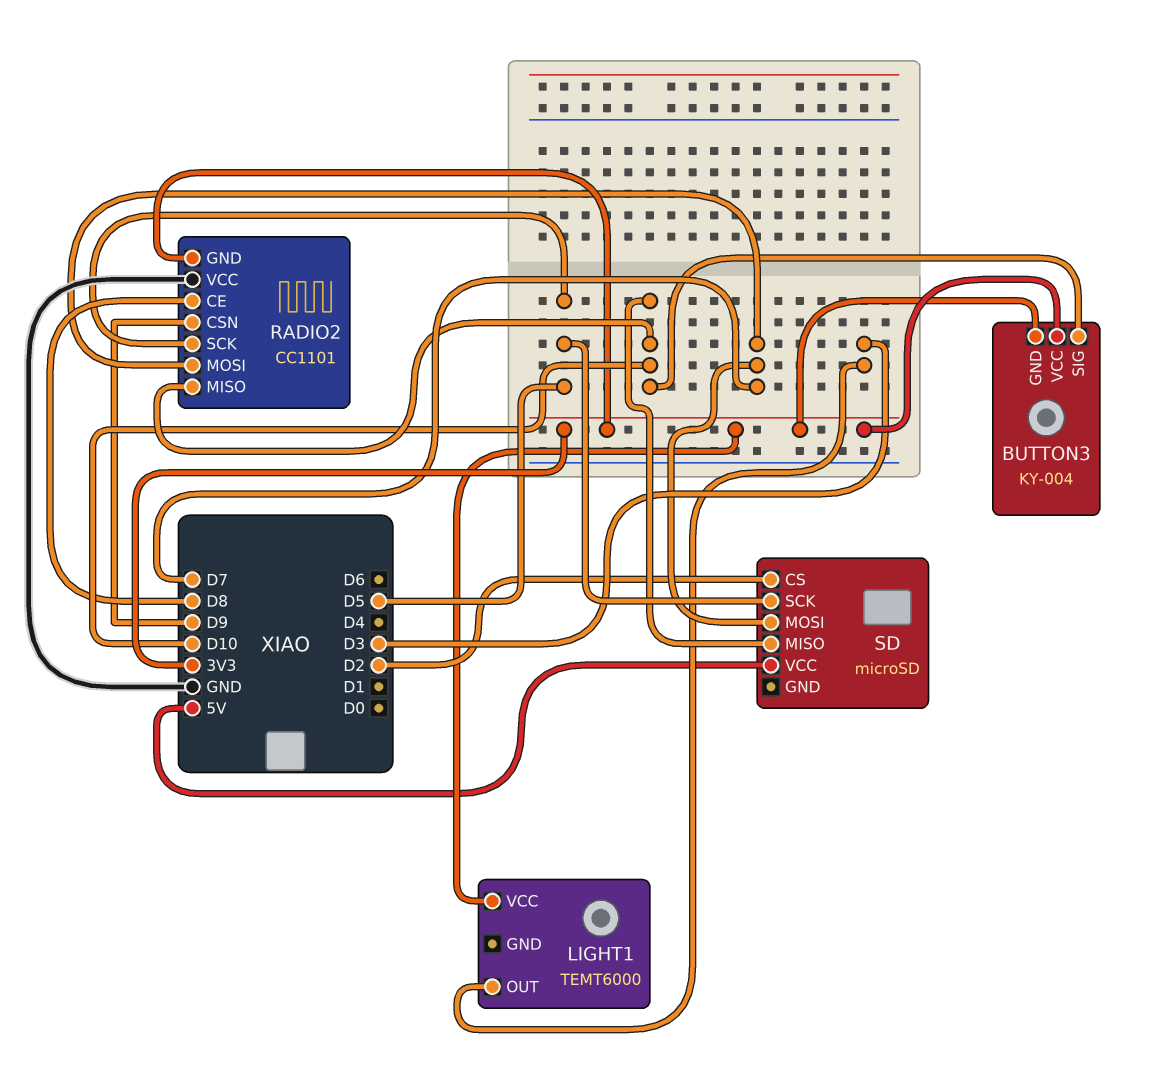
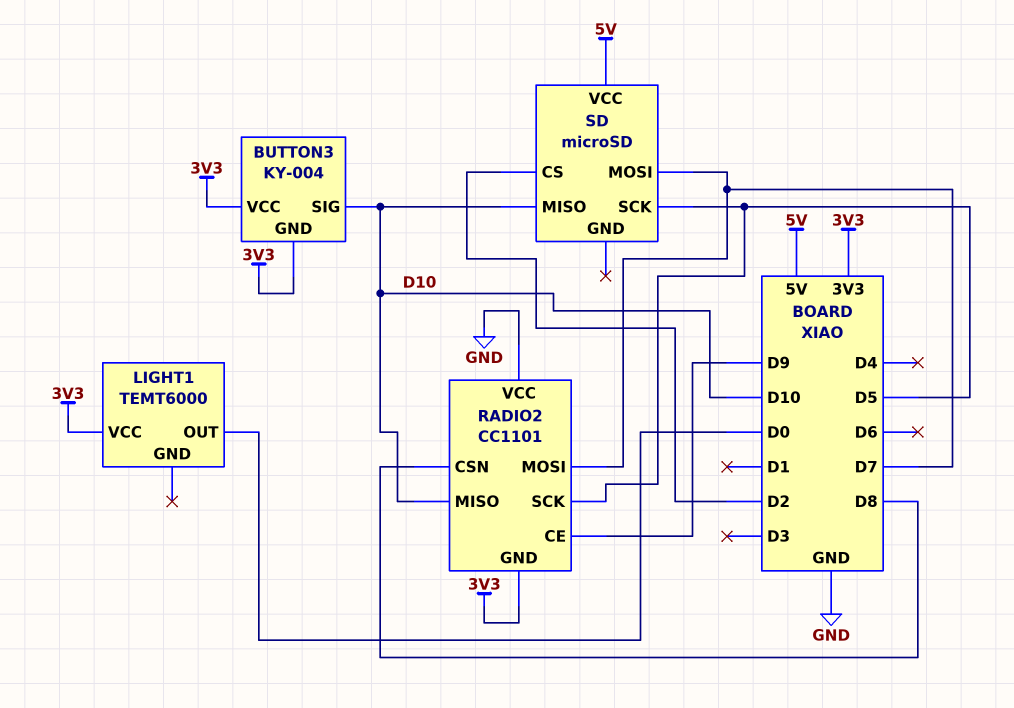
LIGHT1 pin OUT: D3 -> D0
RADIO2 pin CE: D8 -> D9
RADIO2 pin CSN: D9 -> D8

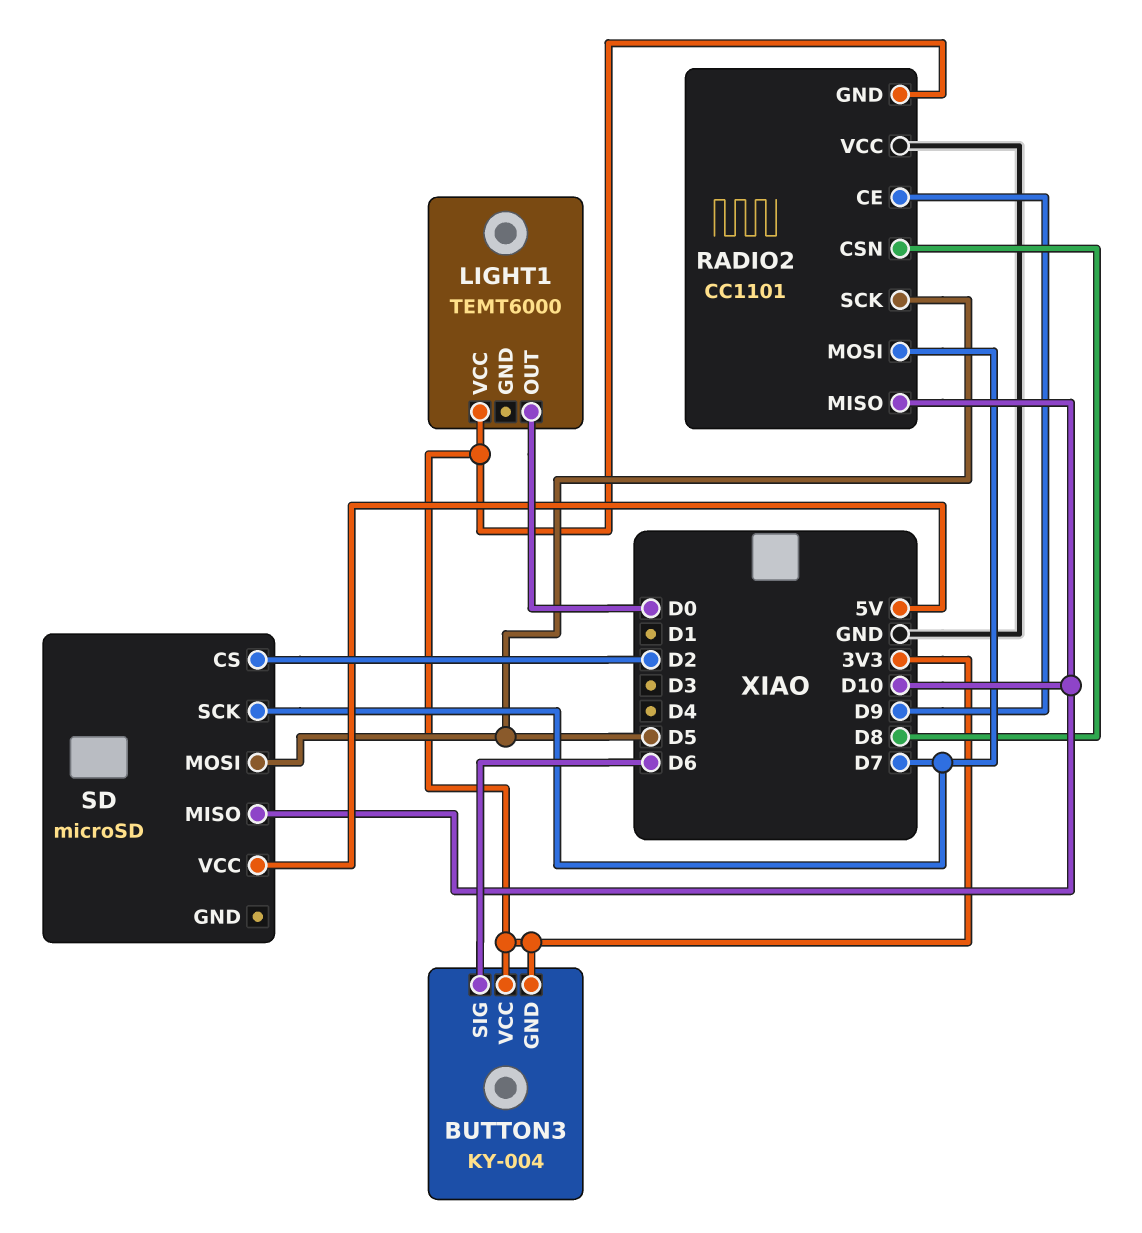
BUTTON3 pin SIG: D10 -> D6
SD pin MOSI: D7 -> D5
SD pin SCK: D5 -> D7

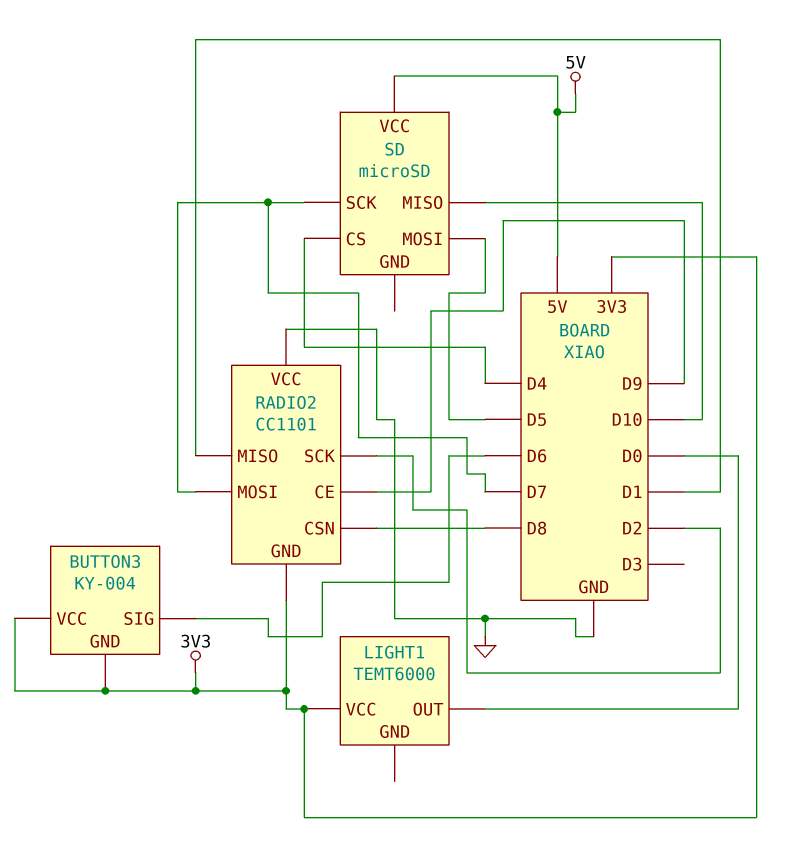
RADIO2 pin MISO: D10 -> D1
RADIO2 pin SCK: D5 -> D2
SD pin CS: D2 -> D4

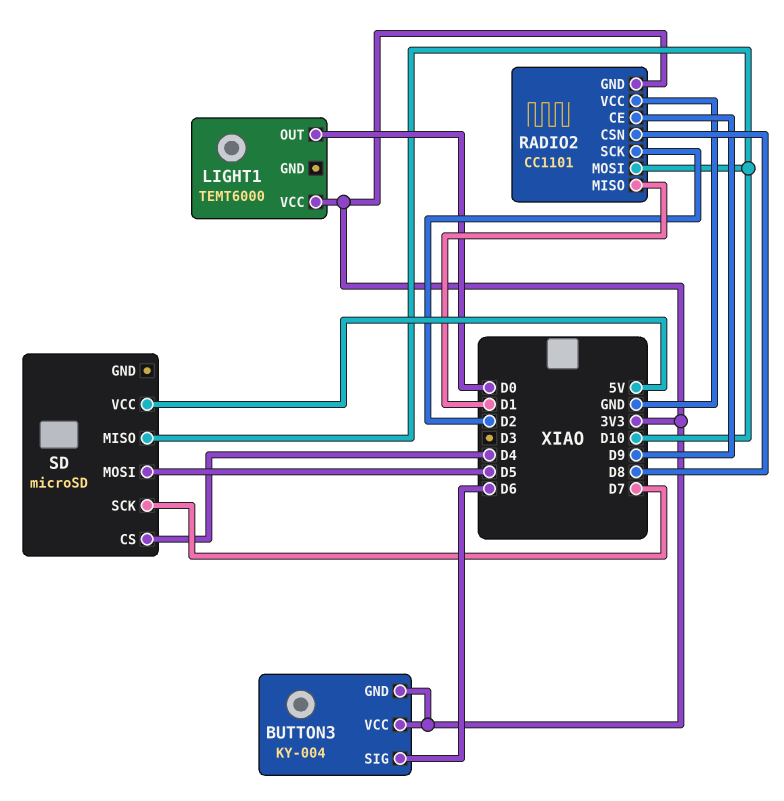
RADIO2 pin MOSI: D7 -> D10

